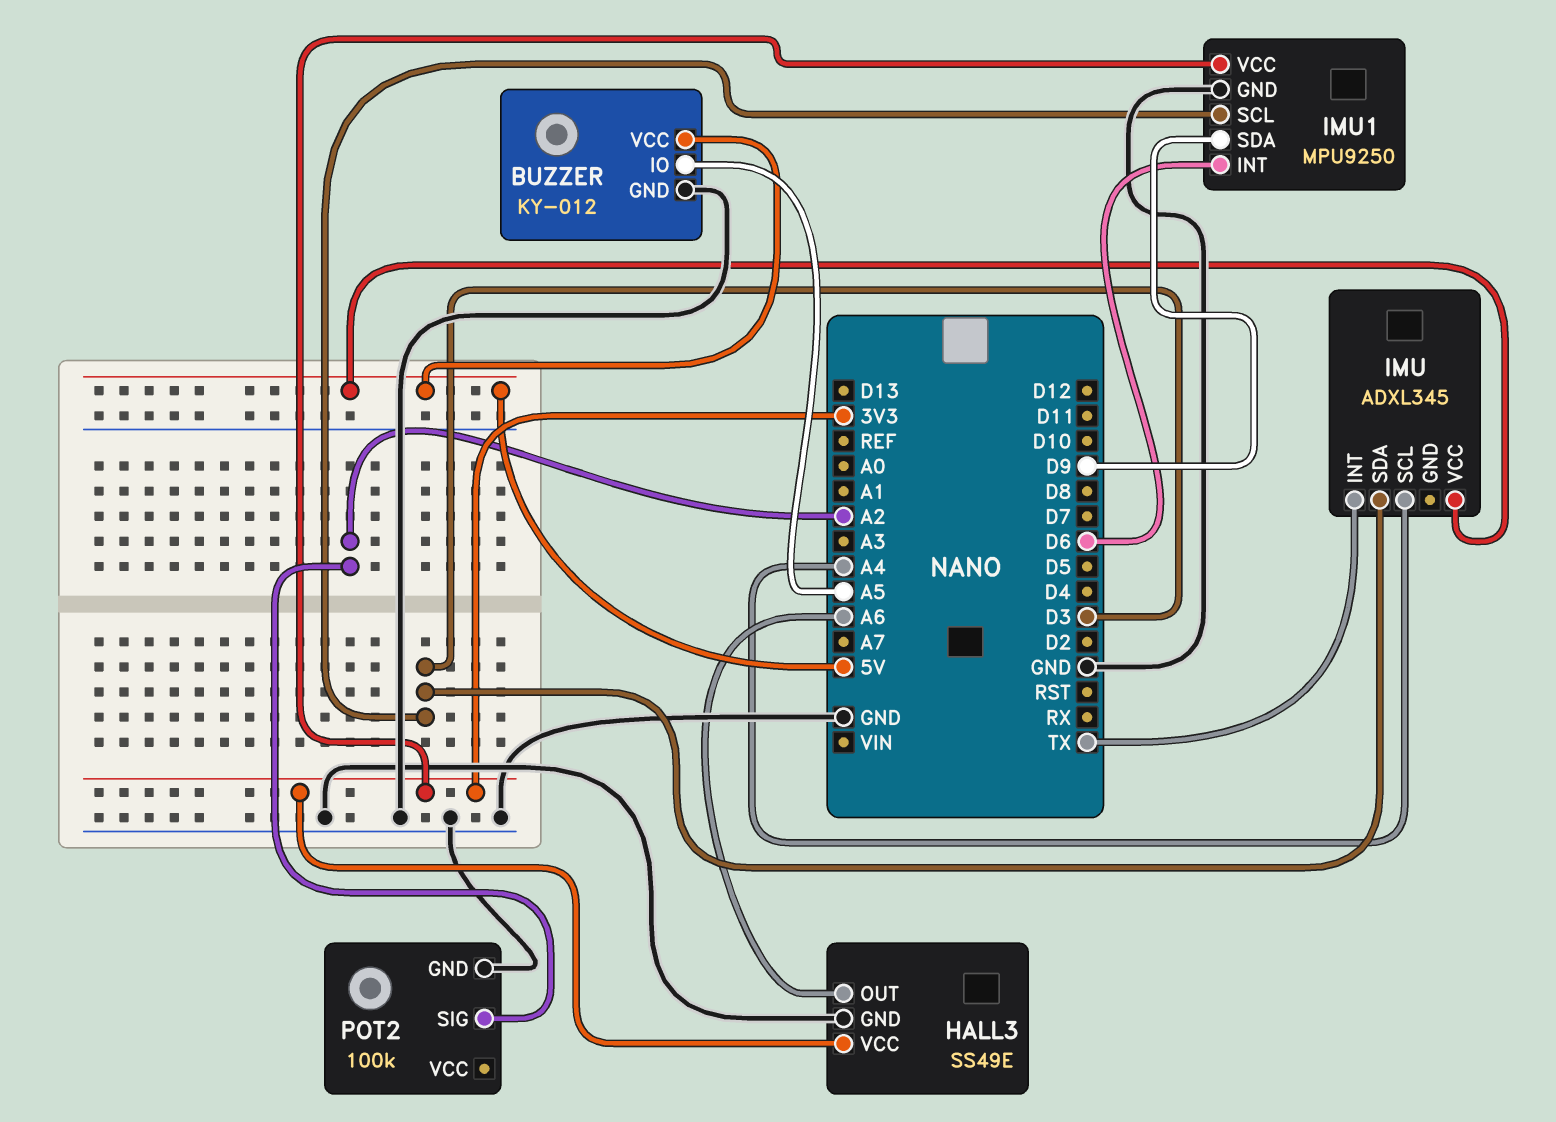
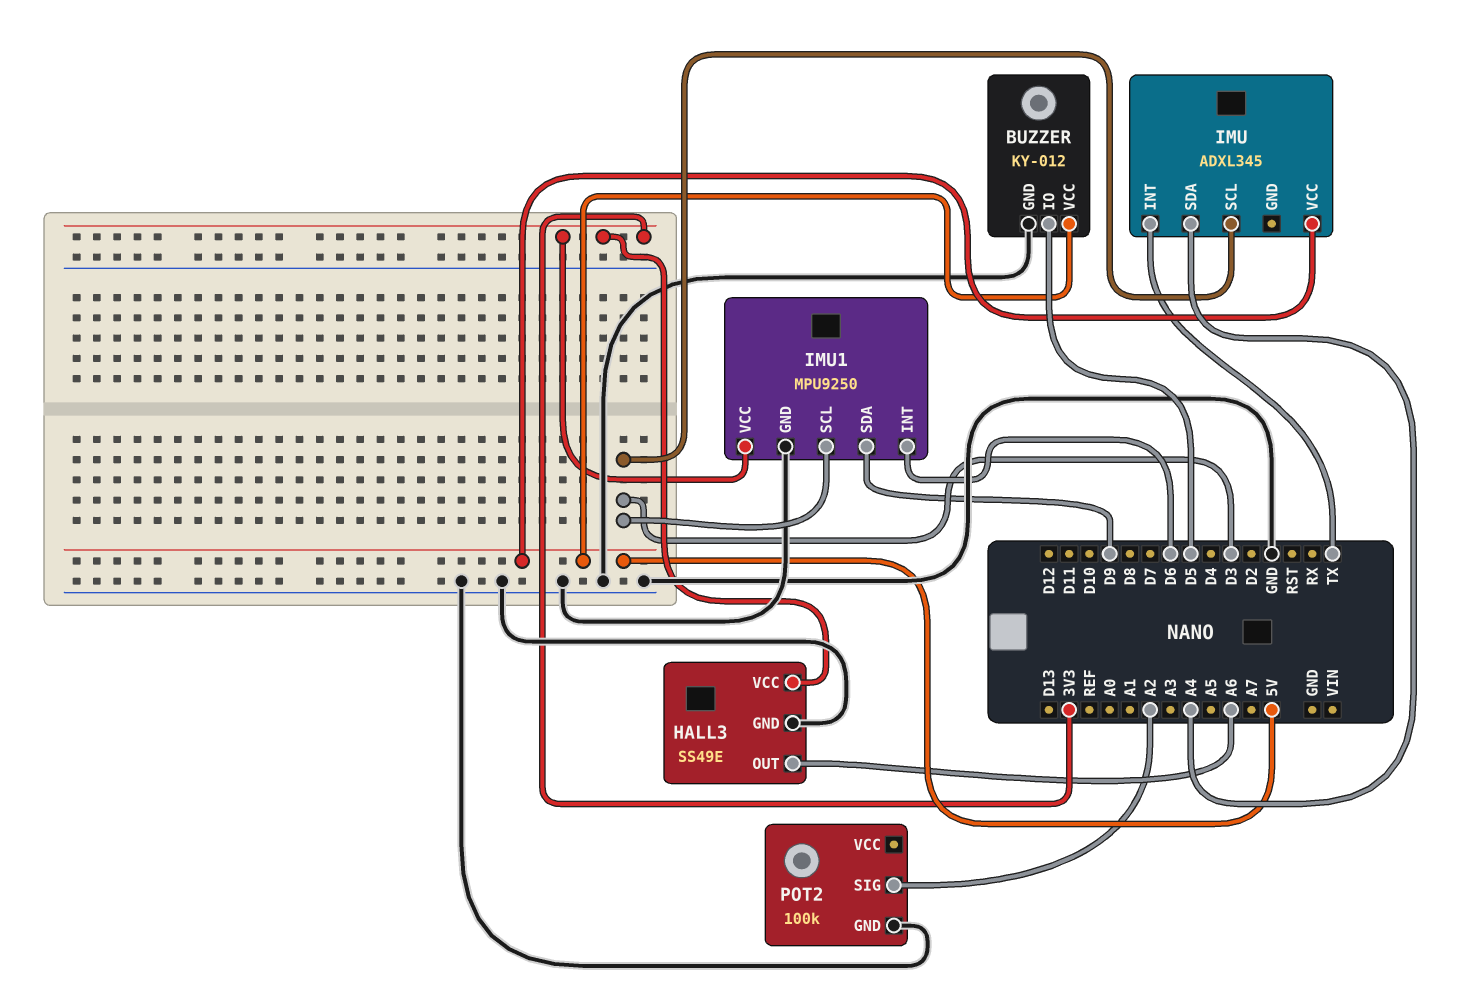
BUZZER pin IO: A5 -> D5
IMU pin SCL: A4 -> D3
IMU pin SDA: D3 -> A4

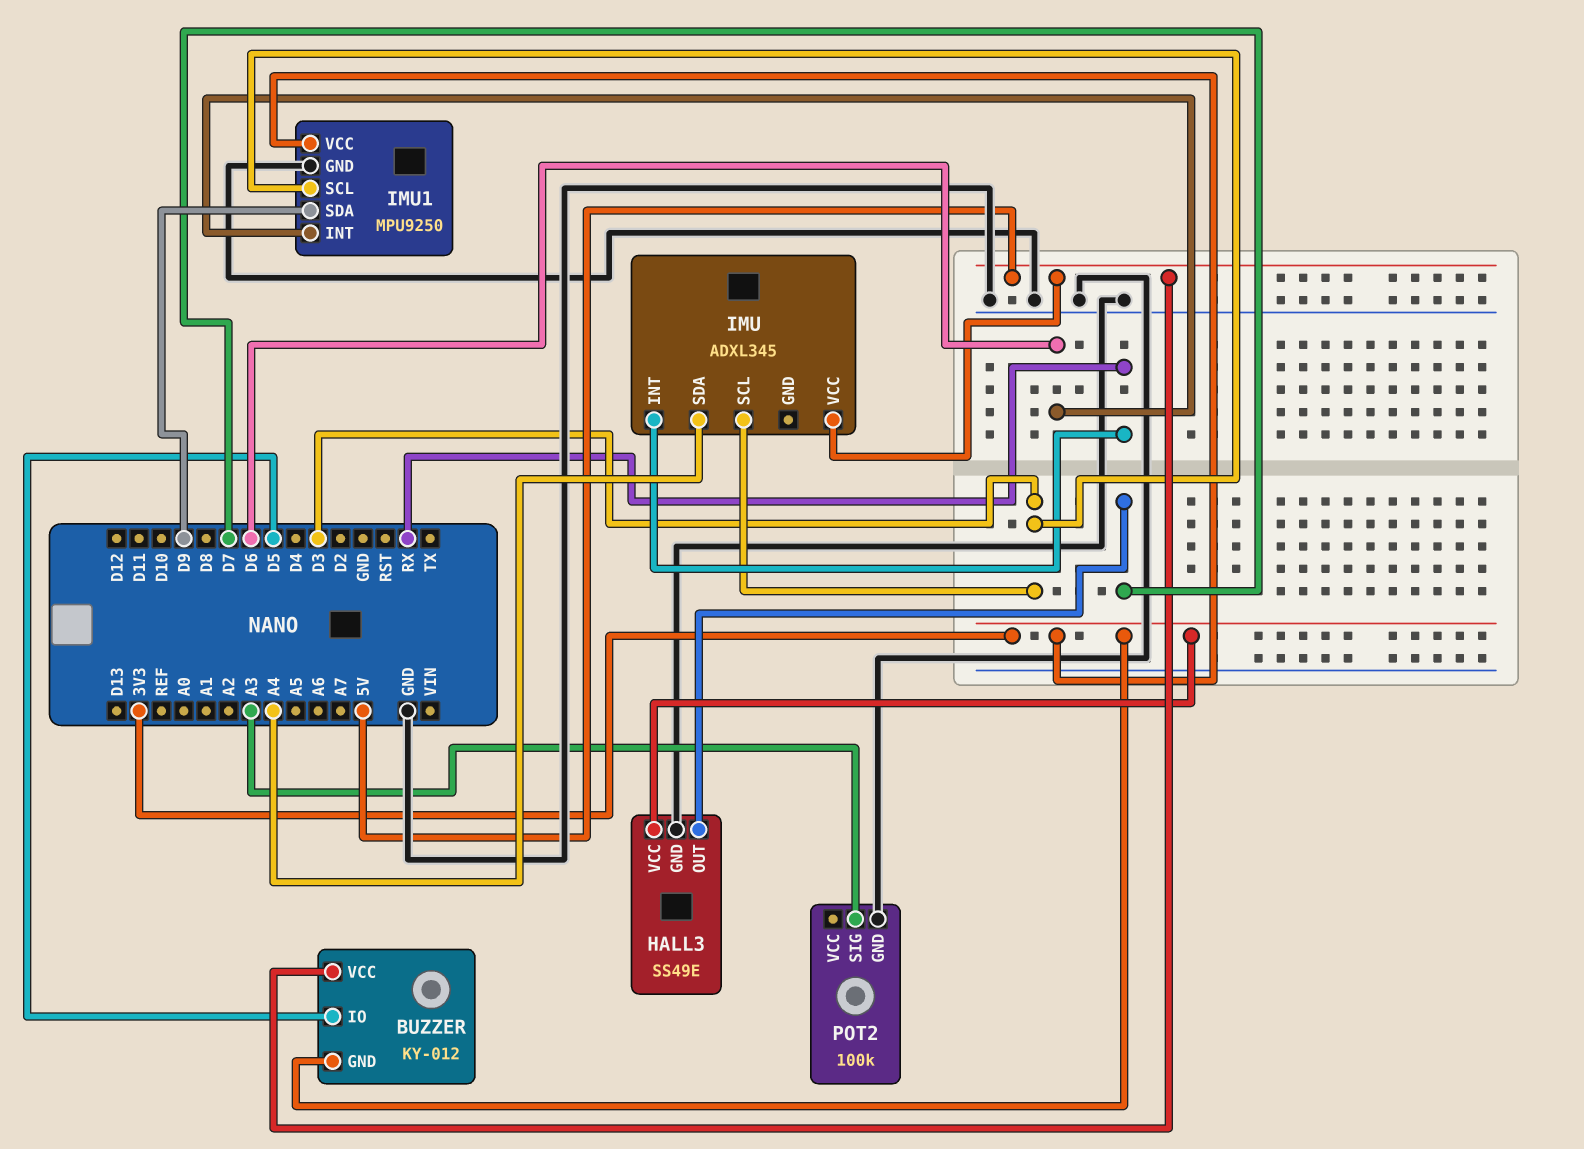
BUZZER pin GND: GND -> 3V3
HALL3 pin OUT: A6 -> D7
IMU pin INT: TX -> RX
POT2 pin SIG: A2 -> A3

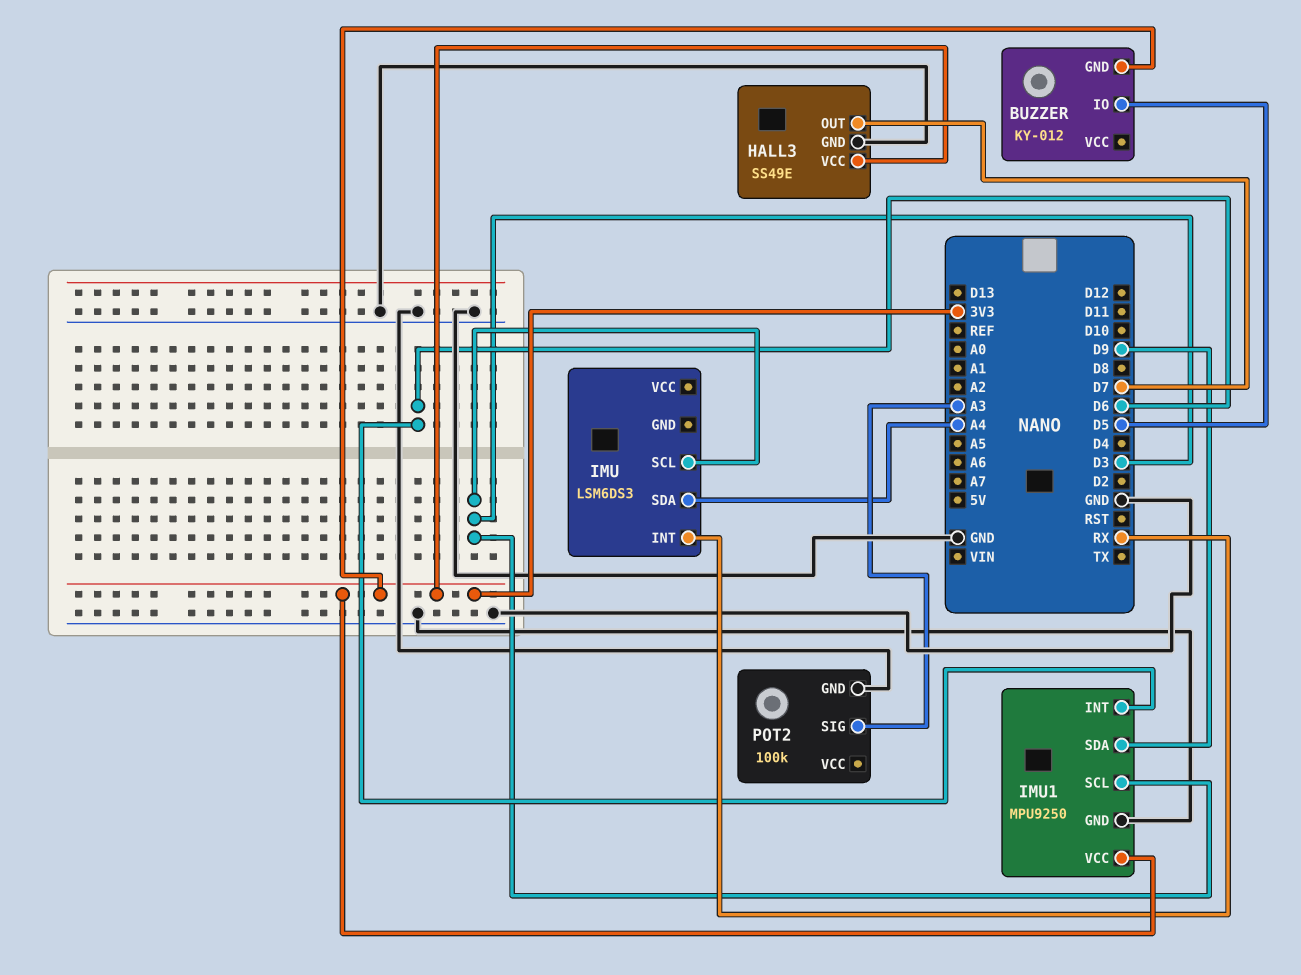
BUZZER pin VCC: 5V -> none
IMU: ADXL345 -> LSM6DS3
IMU pin VCC: 5V -> none

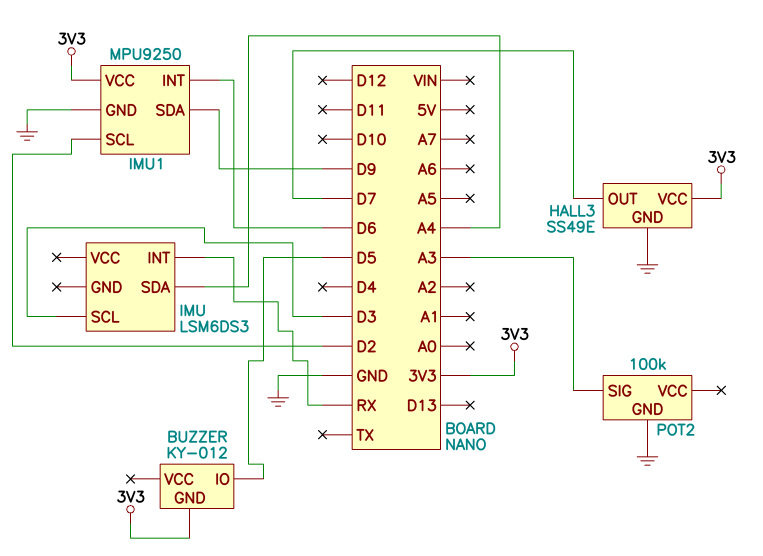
IMU1 pin SCL: D3 -> D2

